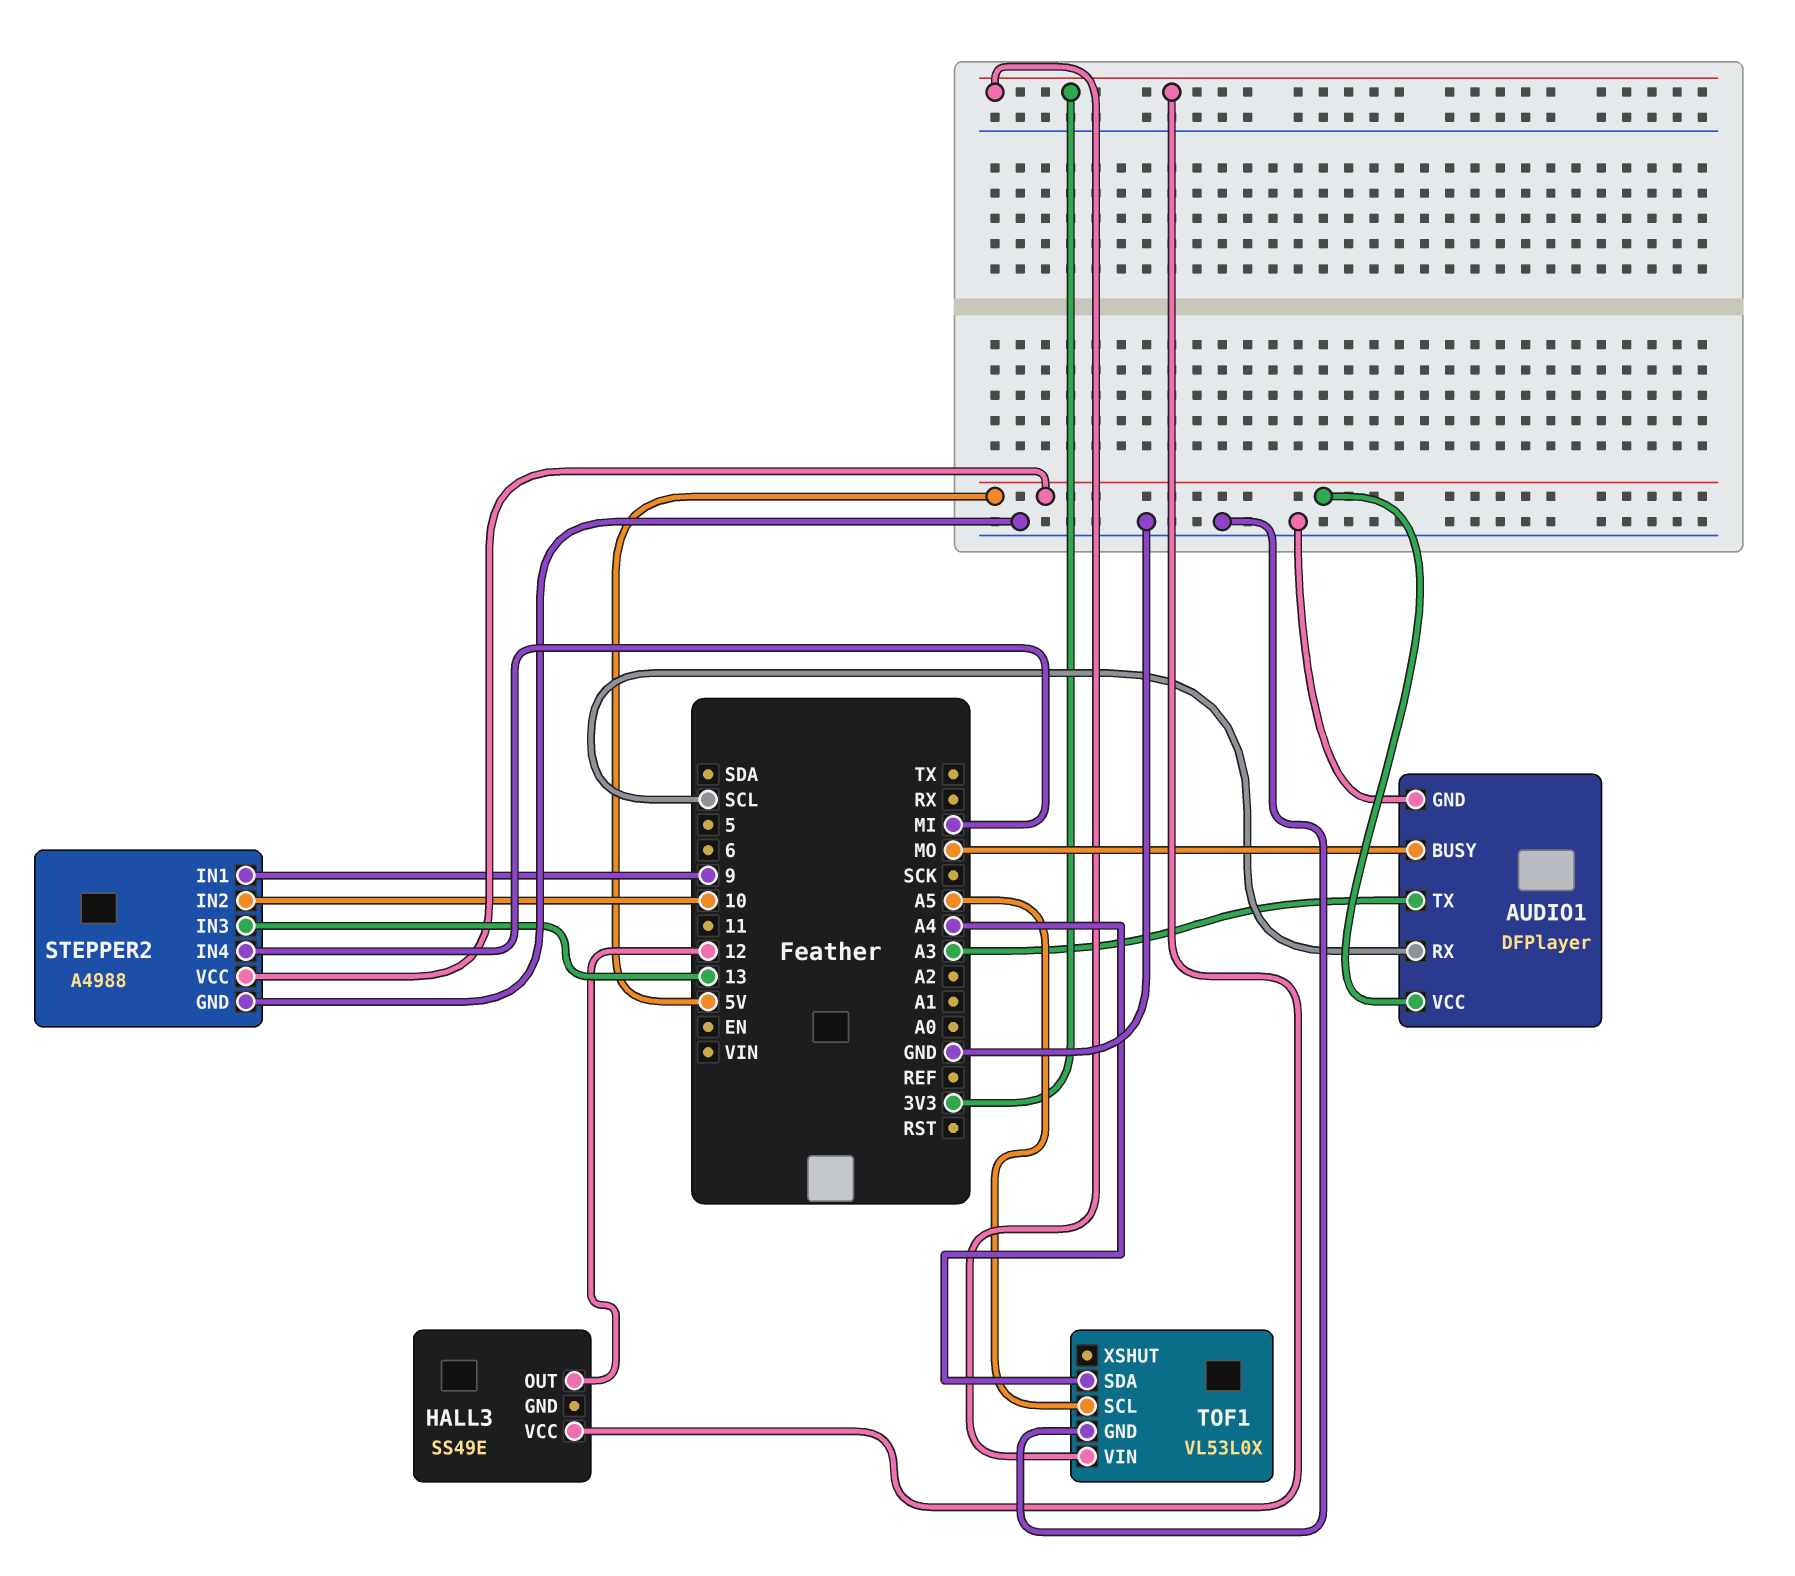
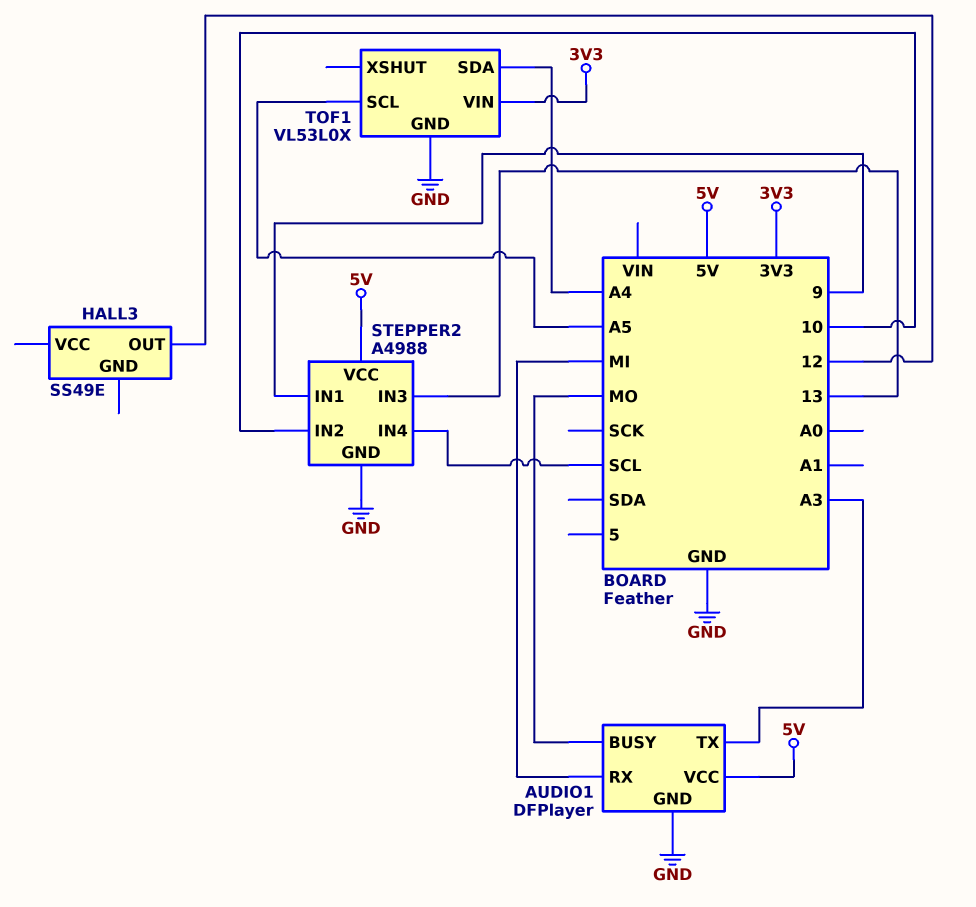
AUDIO1 pin RX: SCL -> MI
HALL3 pin VCC: 3V3 -> none
STEPPER2 pin IN4: MI -> SCL

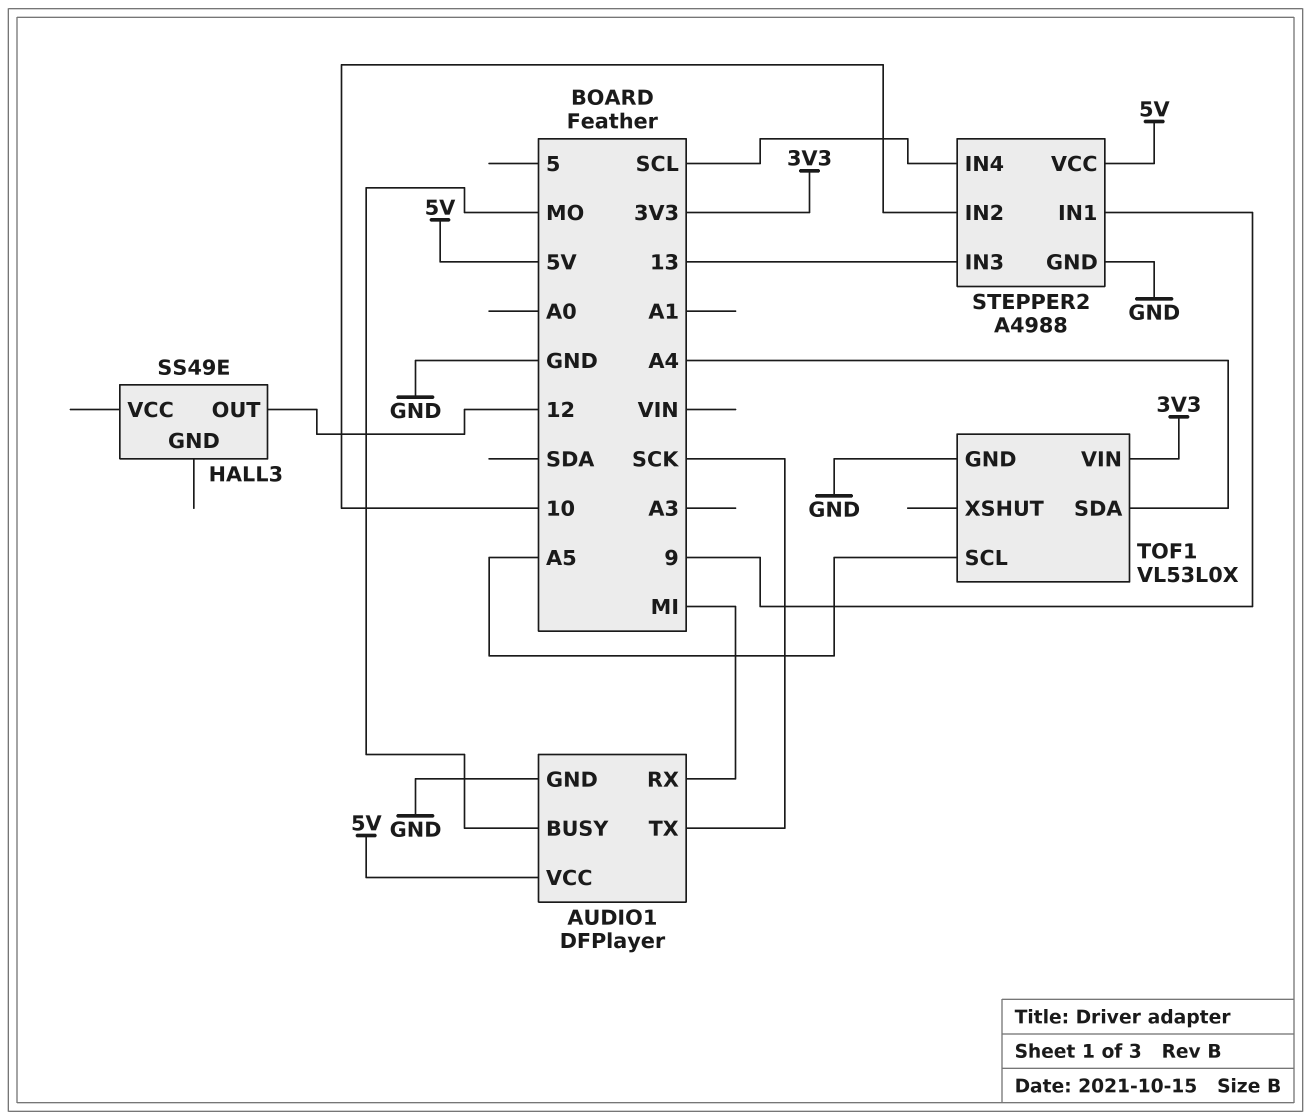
AUDIO1 pin TX: A3 -> SCK

